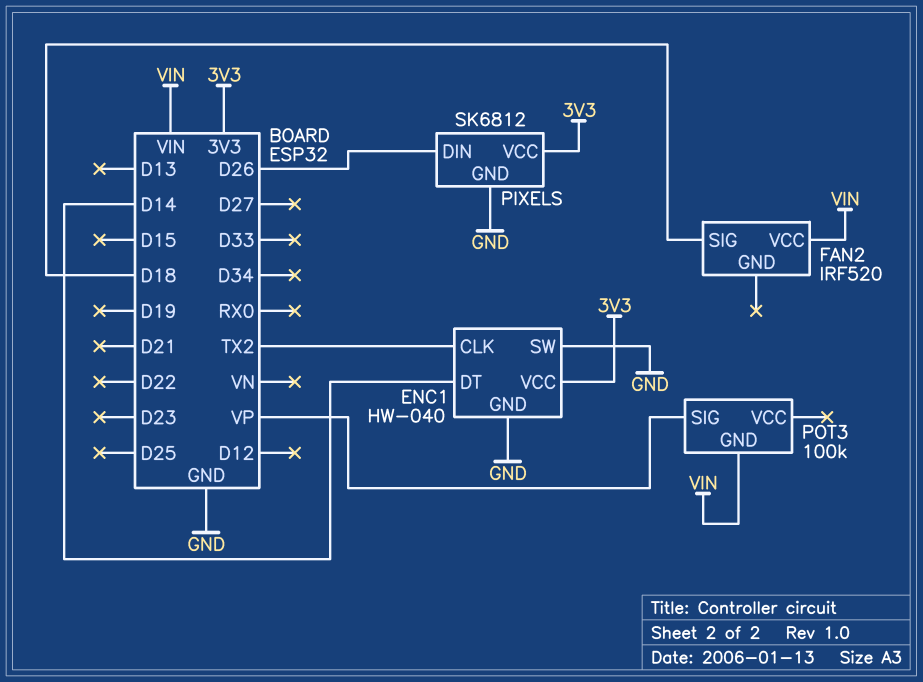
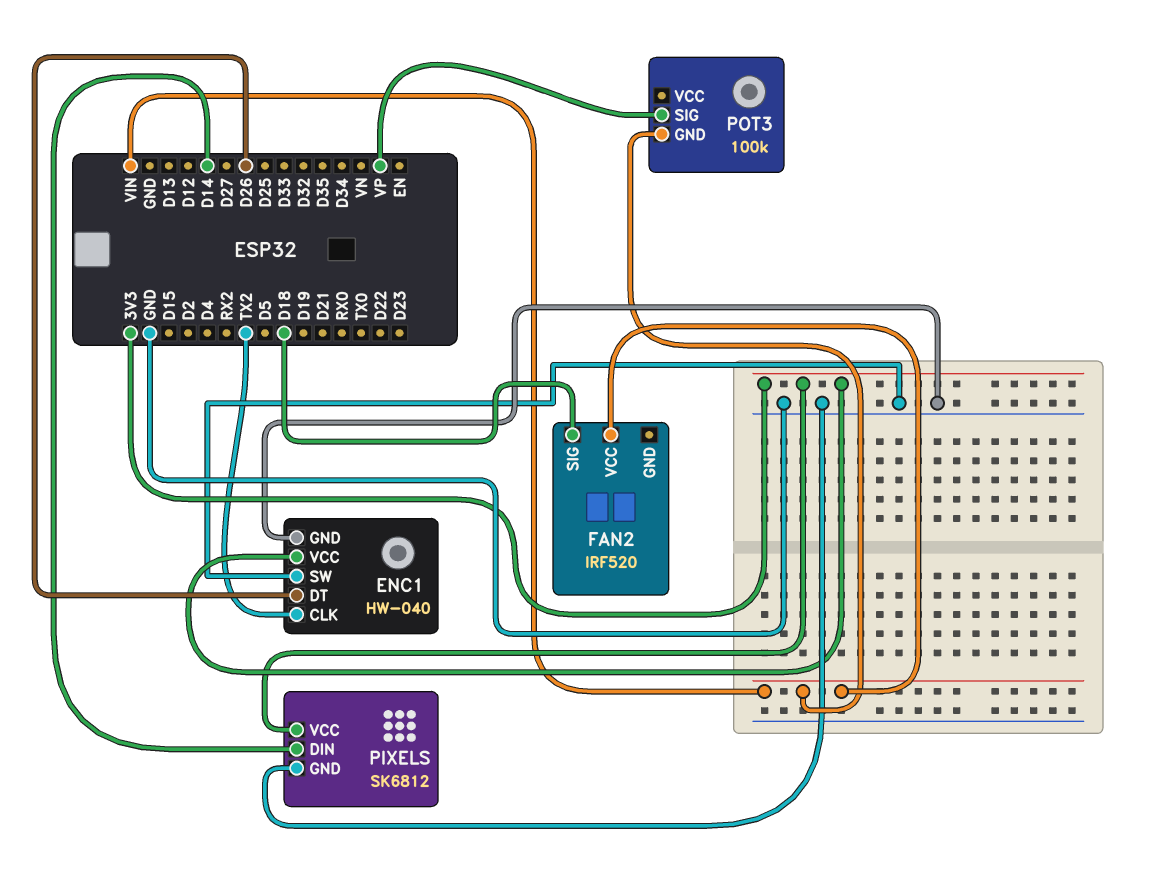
ENC1 pin DT: D14 -> D26
PIXELS pin DIN: D26 -> D14

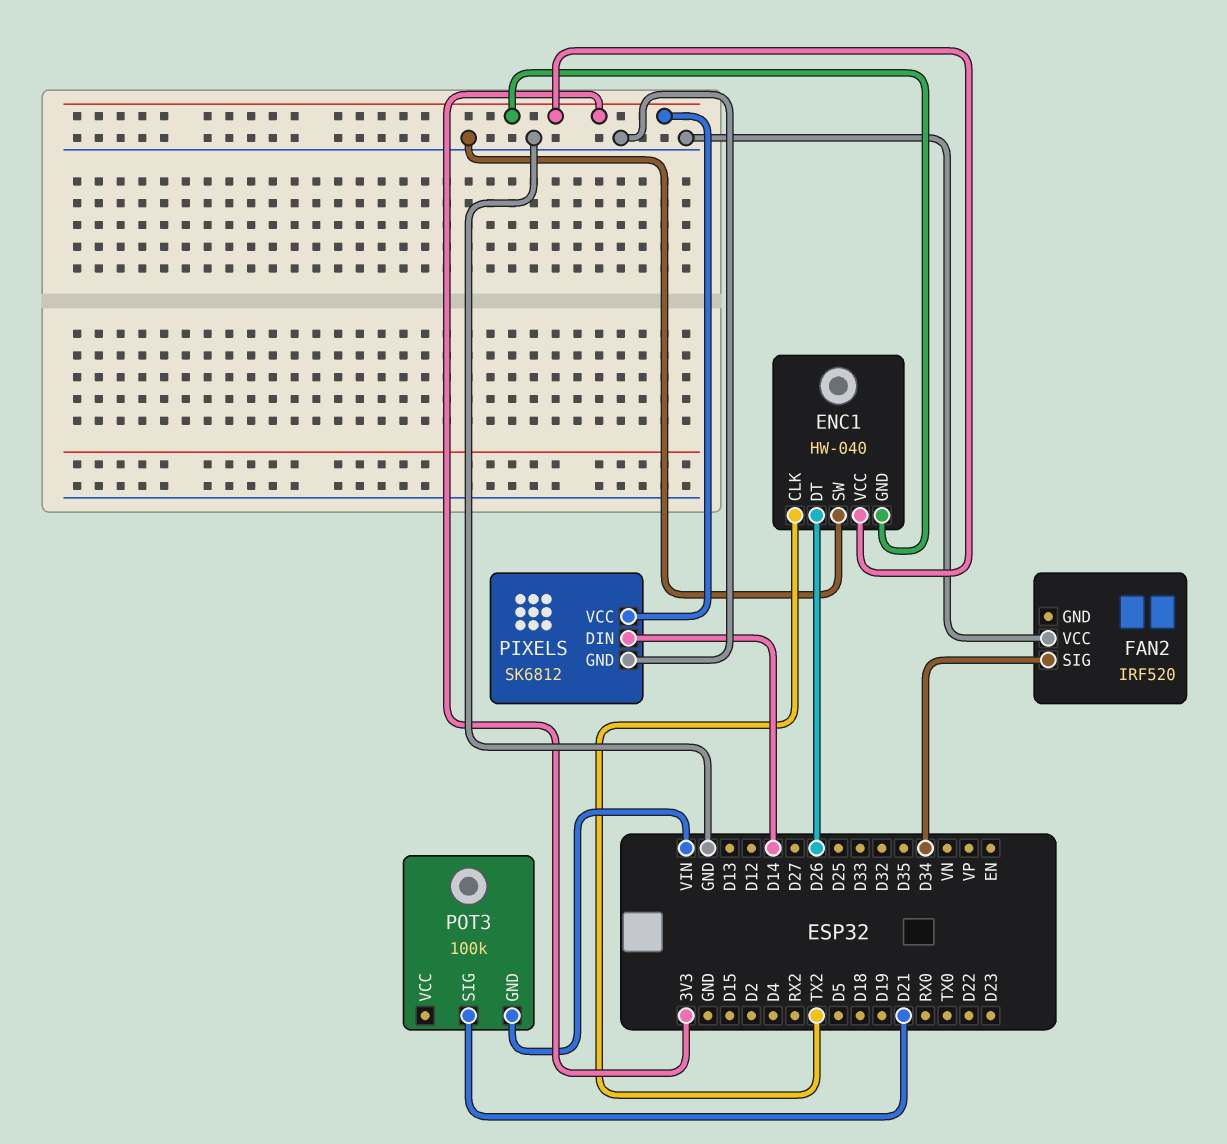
ENC1 pin GND: GND -> 3V3
FAN2 pin SIG: D18 -> D34
FAN2 pin VCC: VIN -> GND
POT3 pin SIG: VP -> D21

